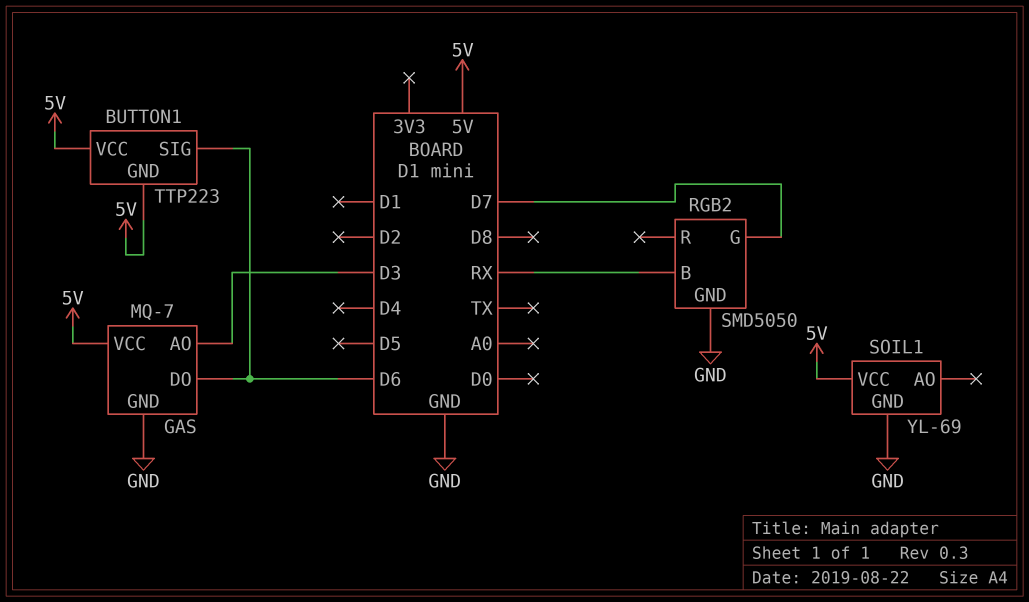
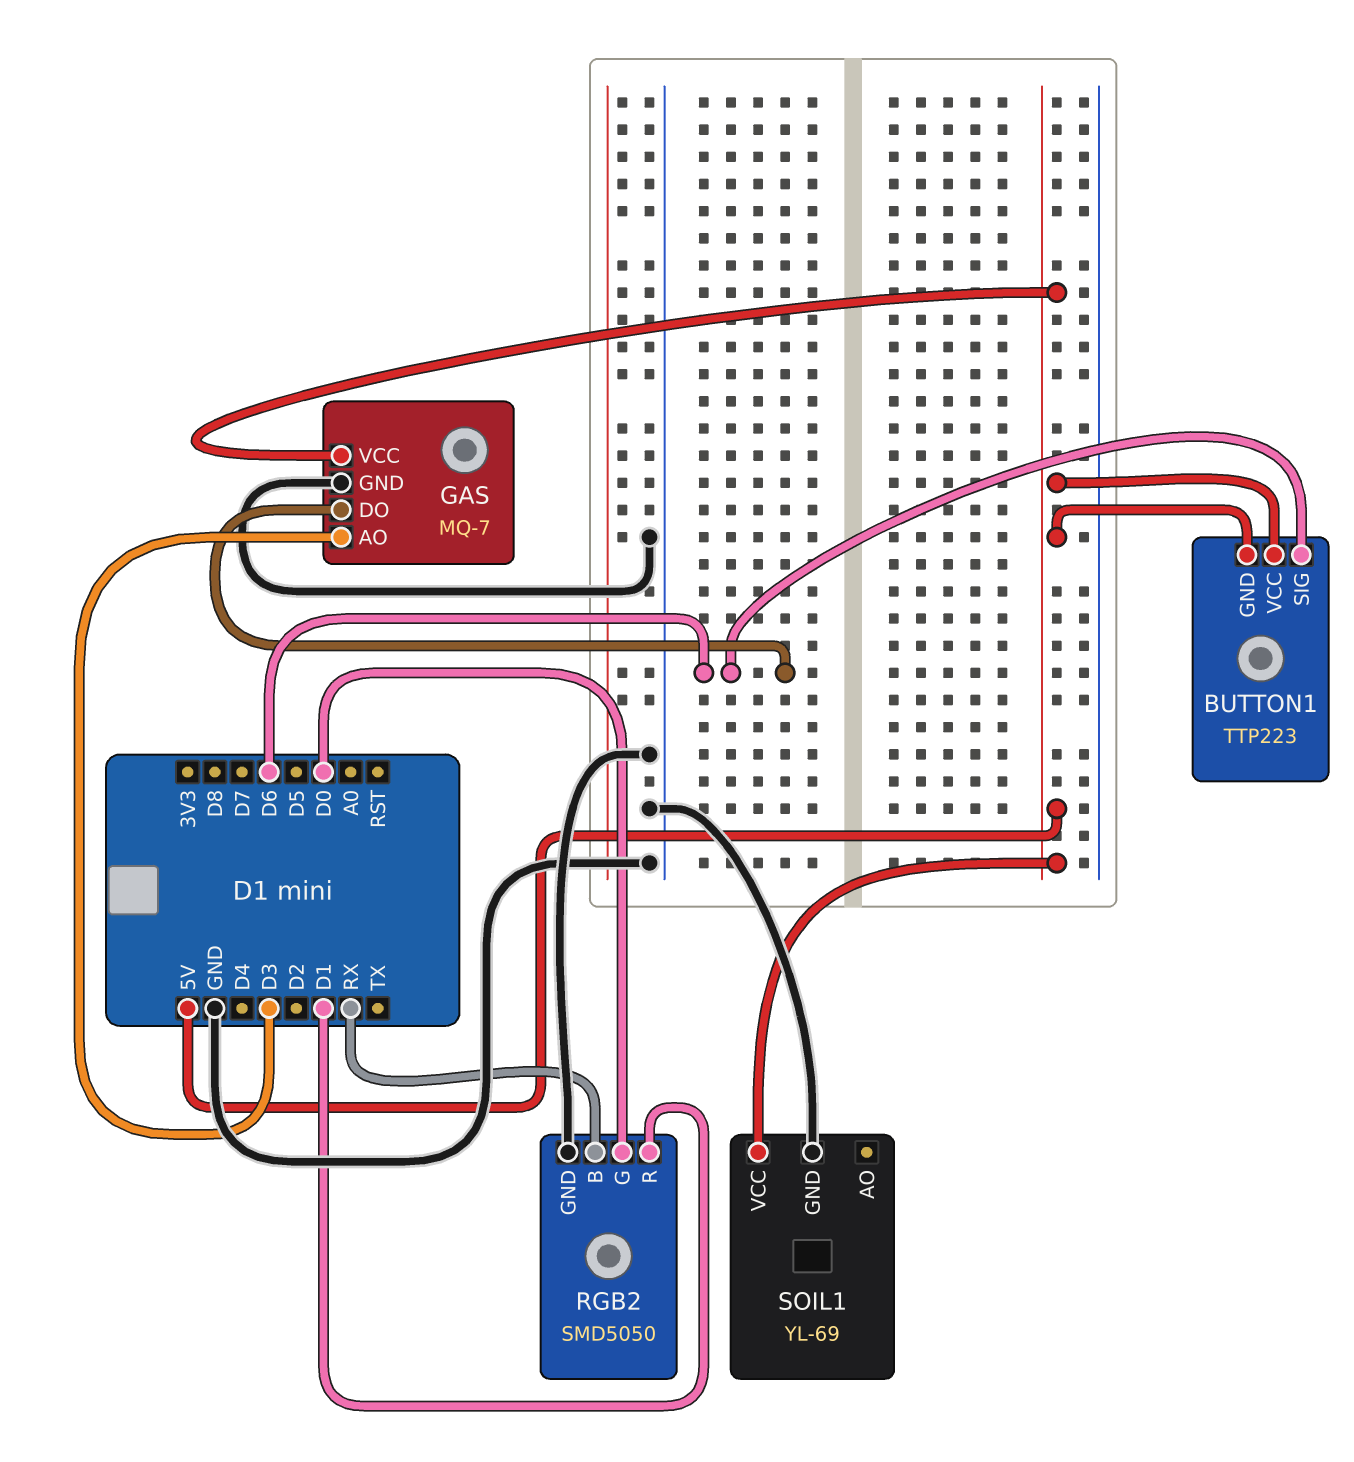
RGB2 pin G: D7 -> D0
RGB2 pin R: none -> D1

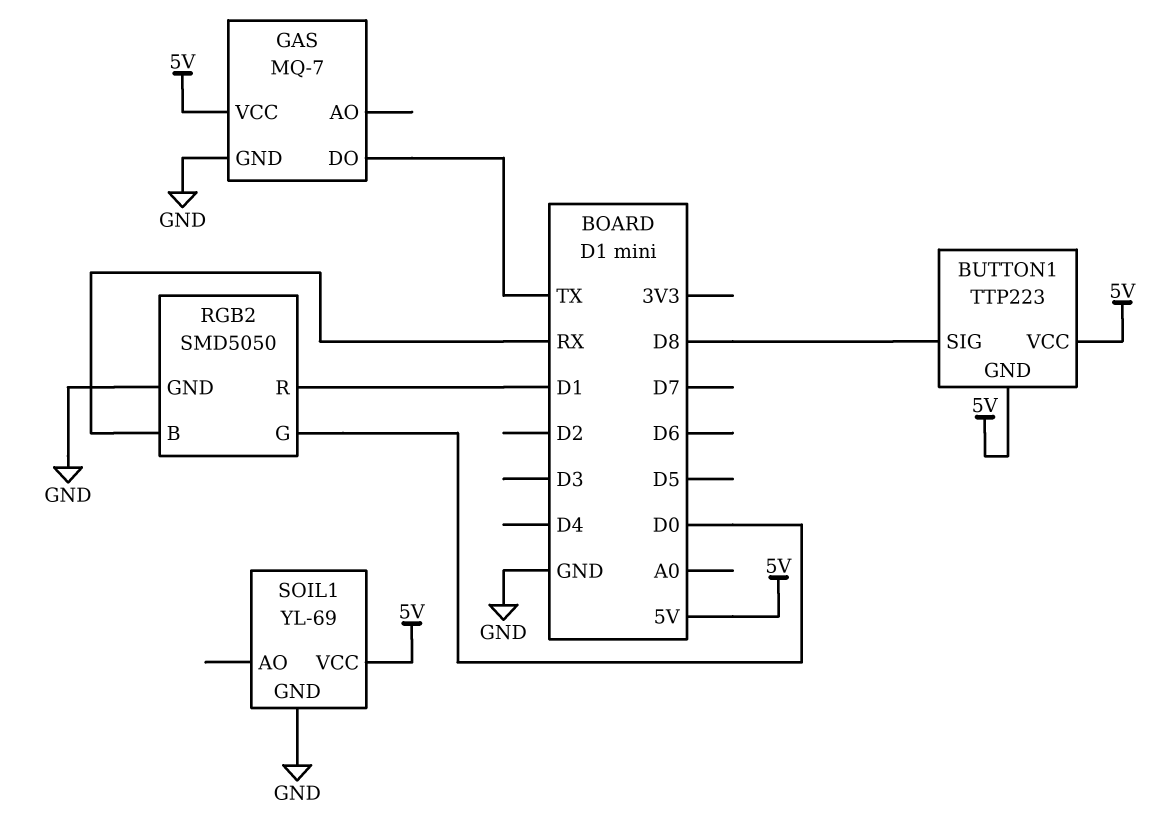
BUTTON1 pin SIG: D6 -> D8
GAS pin AO: D3 -> none
GAS pin DO: D6 -> TX

